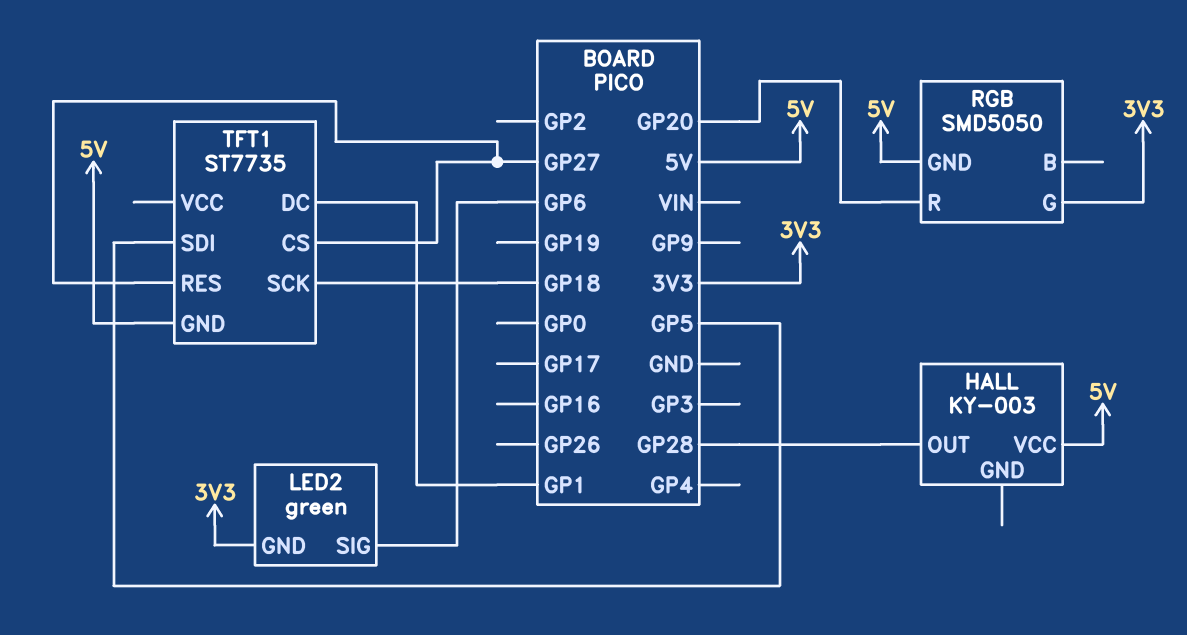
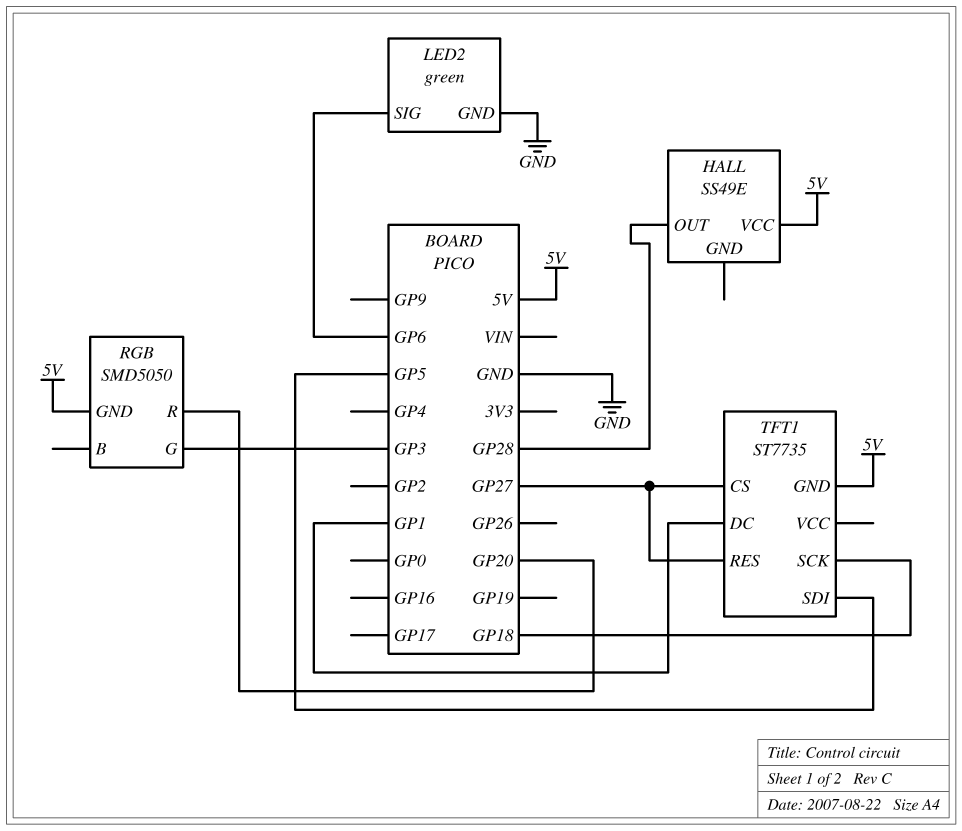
HALL: KY-003 -> SS49E
LED2 pin GND: 3V3 -> GND
RGB pin G: 3V3 -> GP3

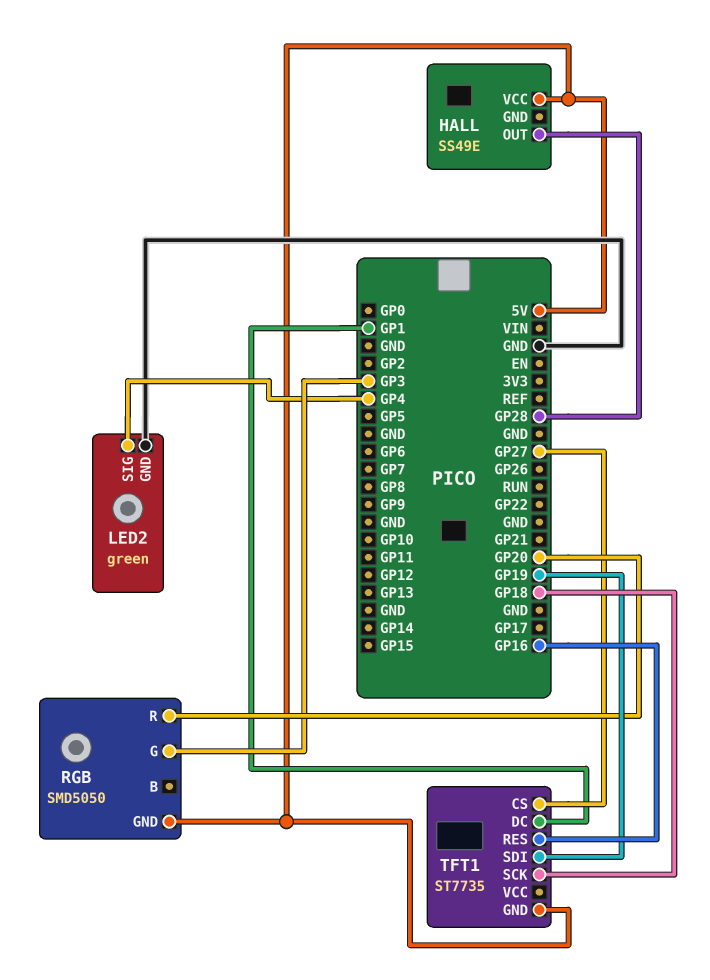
LED2 pin SIG: GP6 -> GP4
TFT1 pin RES: GP27 -> GP16
TFT1 pin SDI: GP5 -> GP19

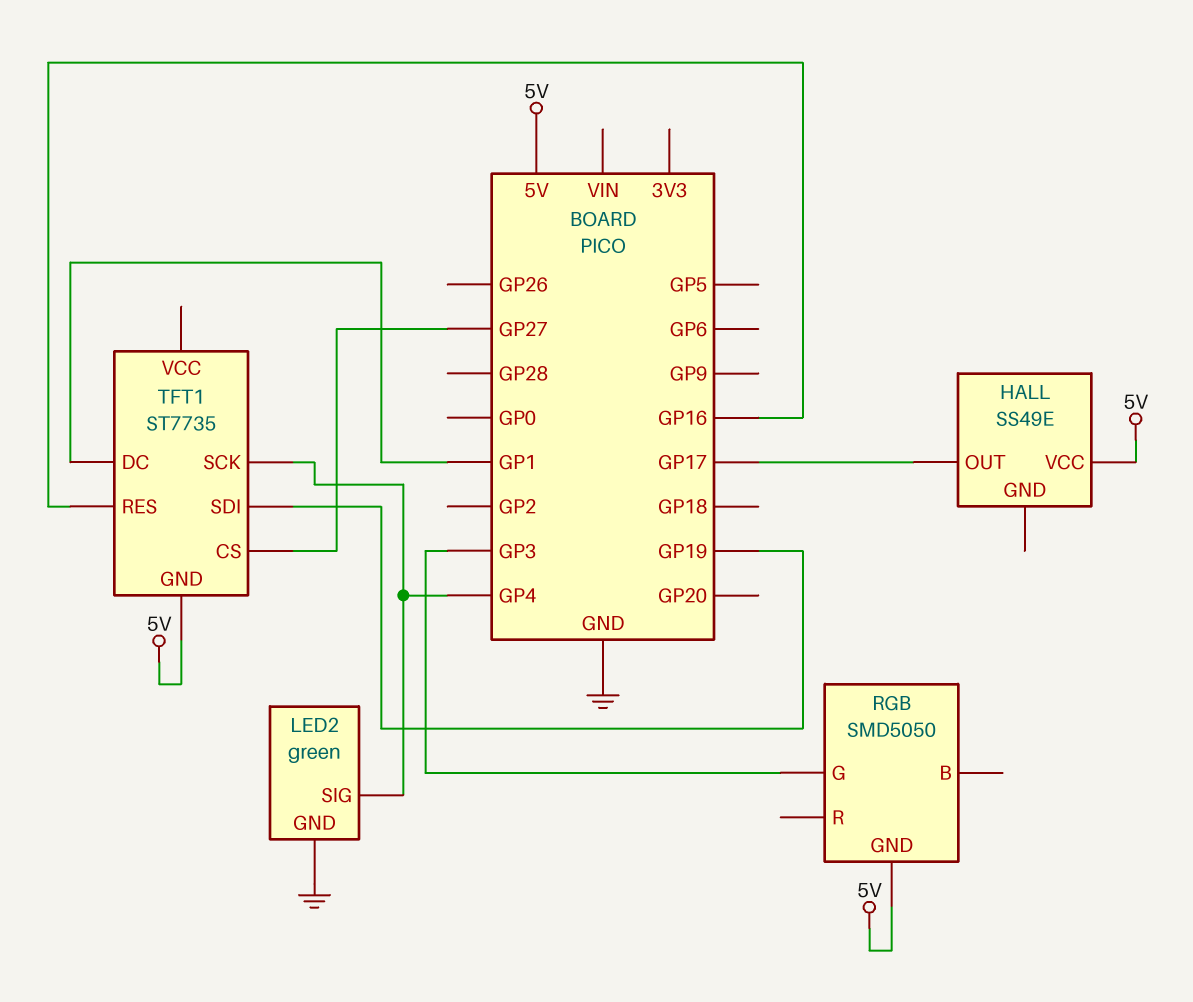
HALL pin OUT: GP28 -> GP17
RGB pin R: GP20 -> none
TFT1 pin SCK: GP18 -> GP4

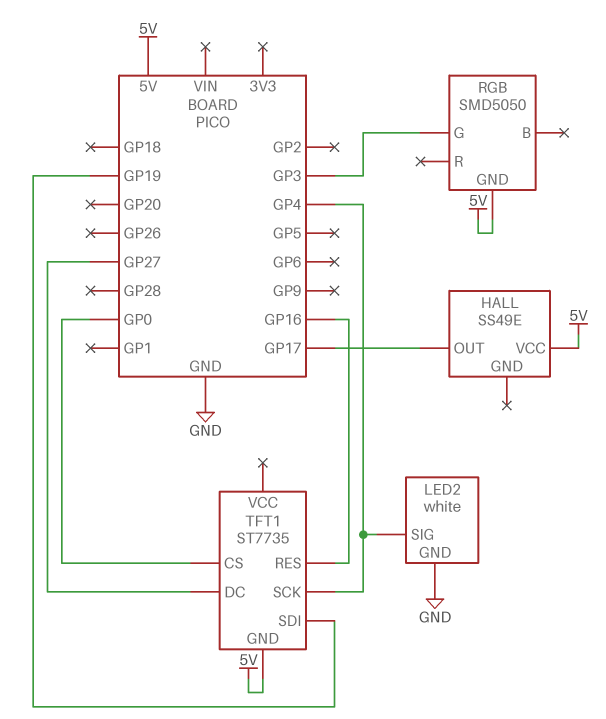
LED2: green -> white
TFT1 pin CS: GP27 -> GP0
TFT1 pin DC: GP1 -> GP27

